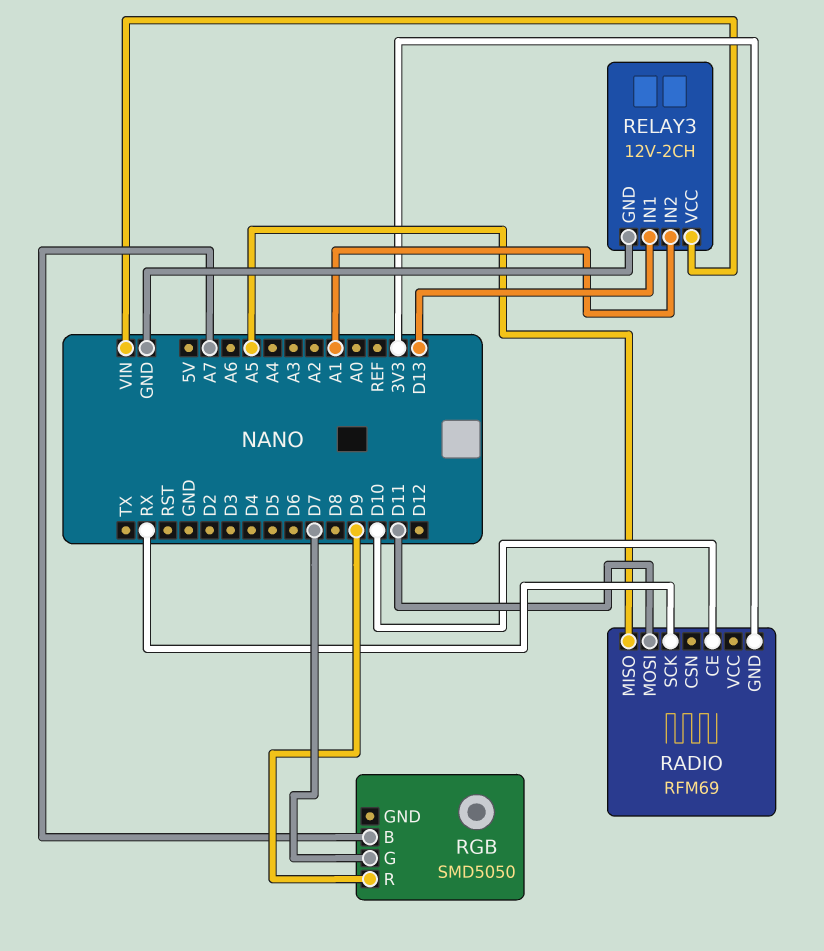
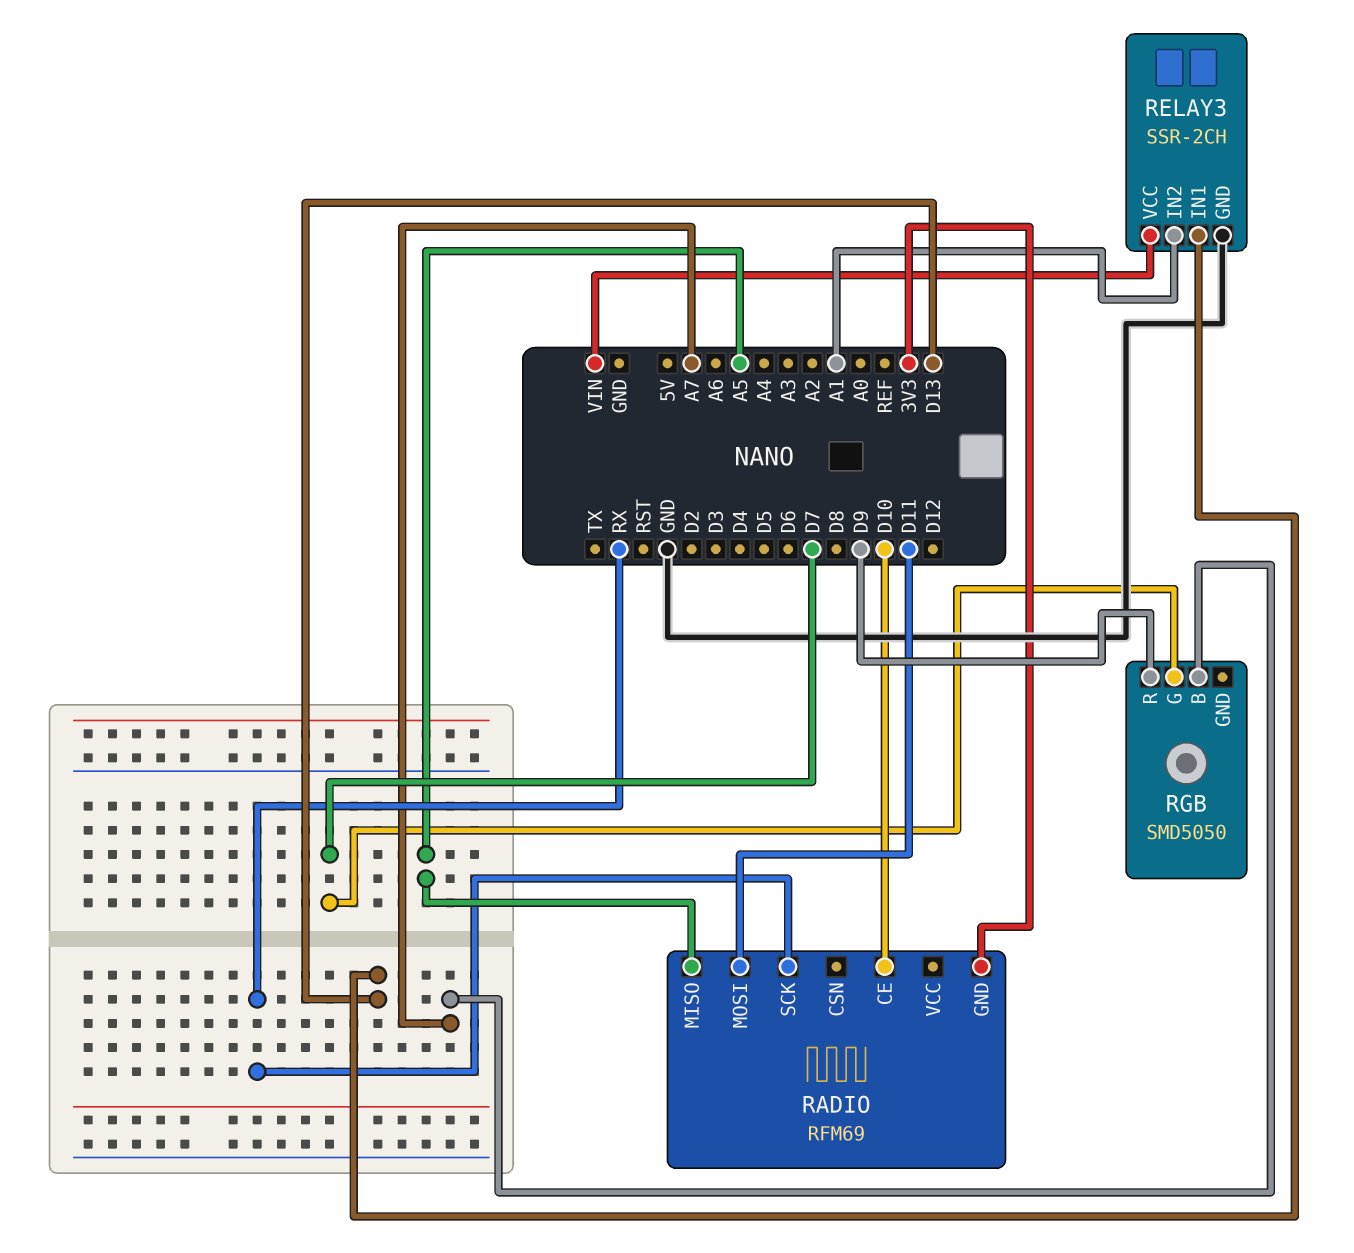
RELAY3: 12V-2CH -> SSR-2CH

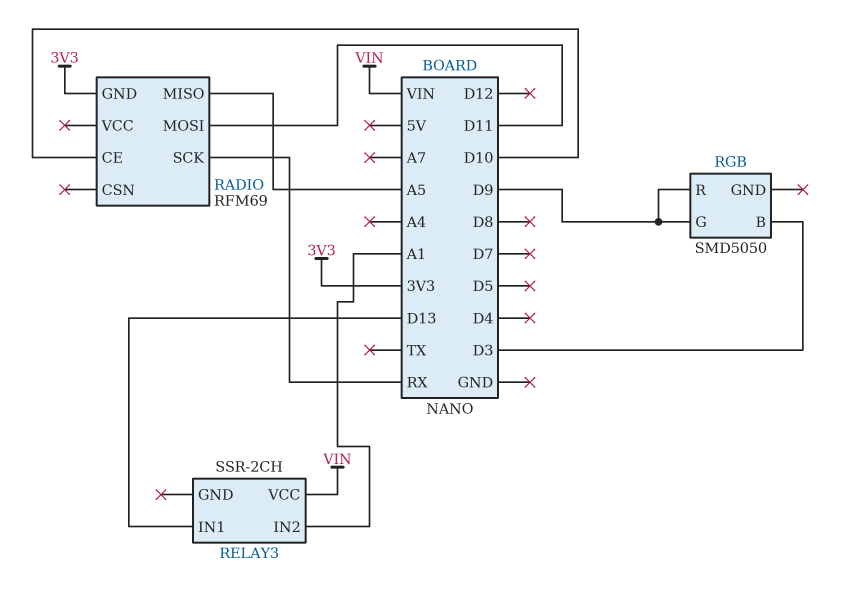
RELAY3 pin GND: GND -> none
RGB pin B: A7 -> D3
RGB pin G: D7 -> D9

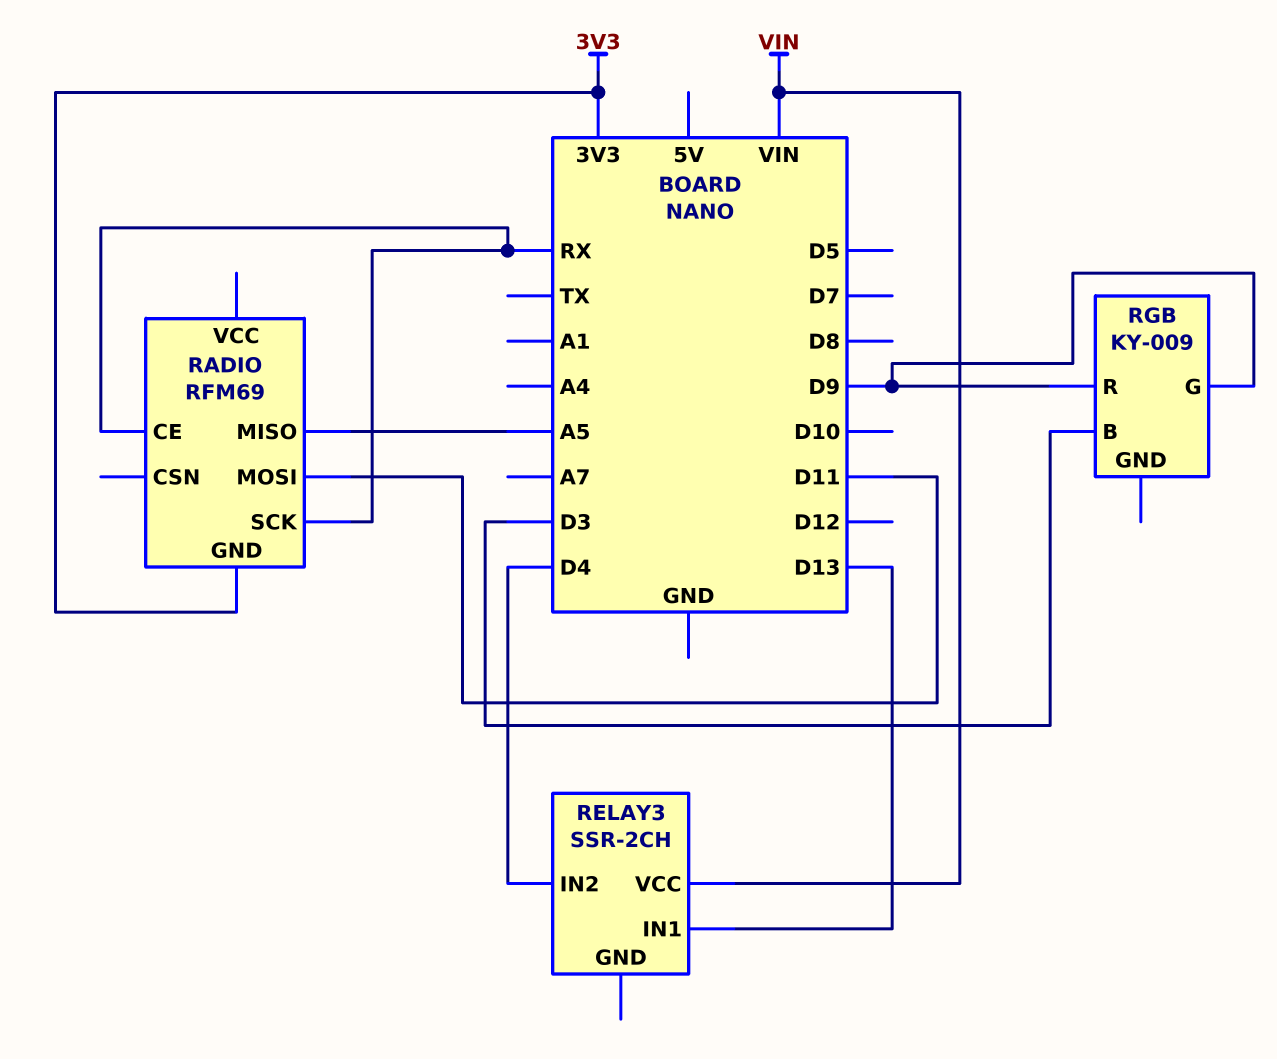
RADIO pin CE: D10 -> RX
RELAY3 pin IN2: A1 -> D4
RGB: SMD5050 -> KY-009

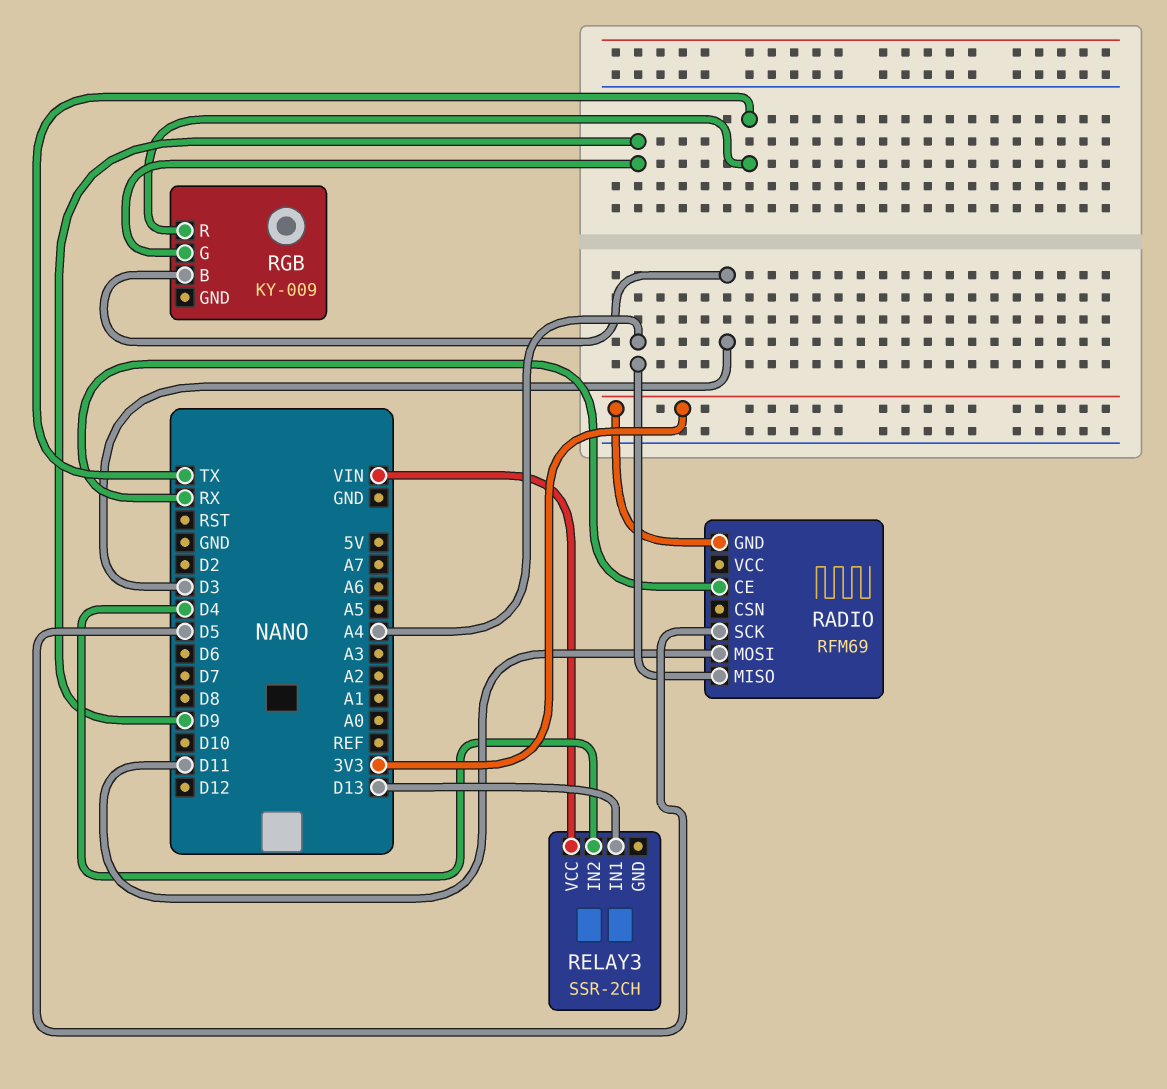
RADIO pin MISO: A5 -> A4
RADIO pin SCK: RX -> D5
RGB pin R: D9 -> TX

